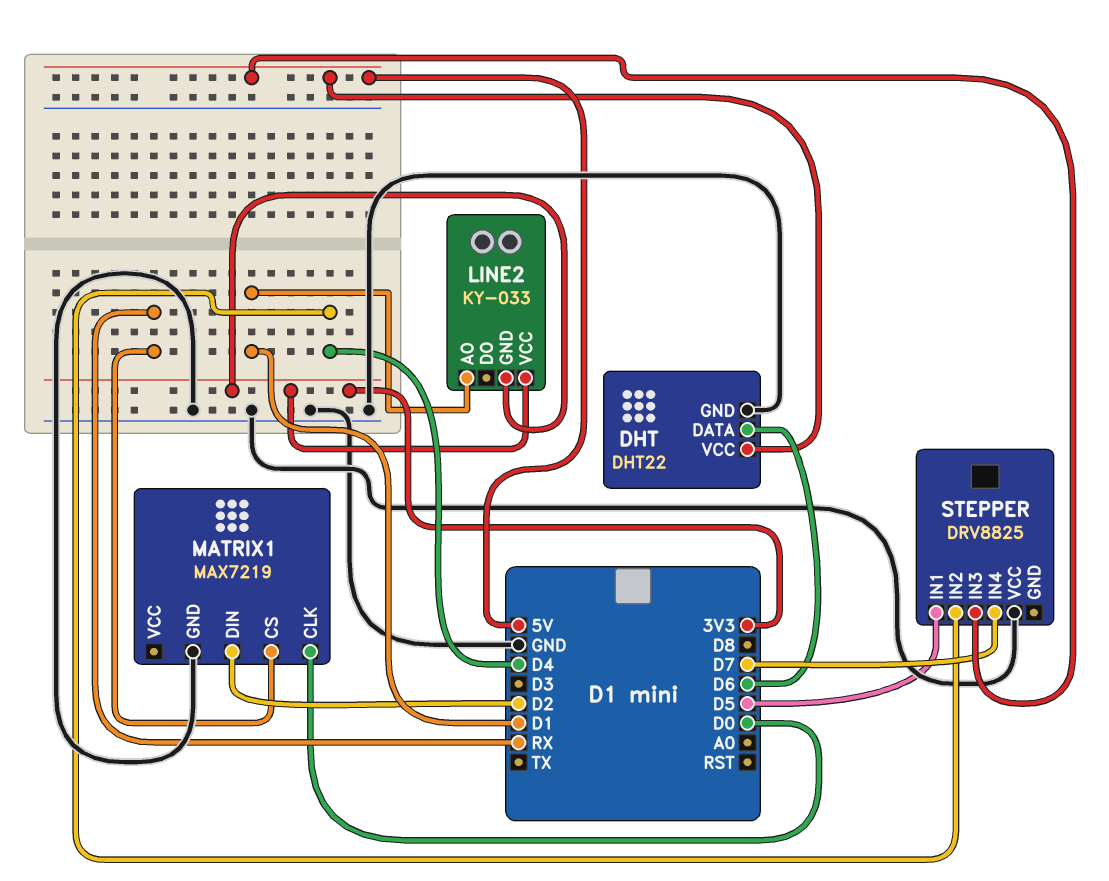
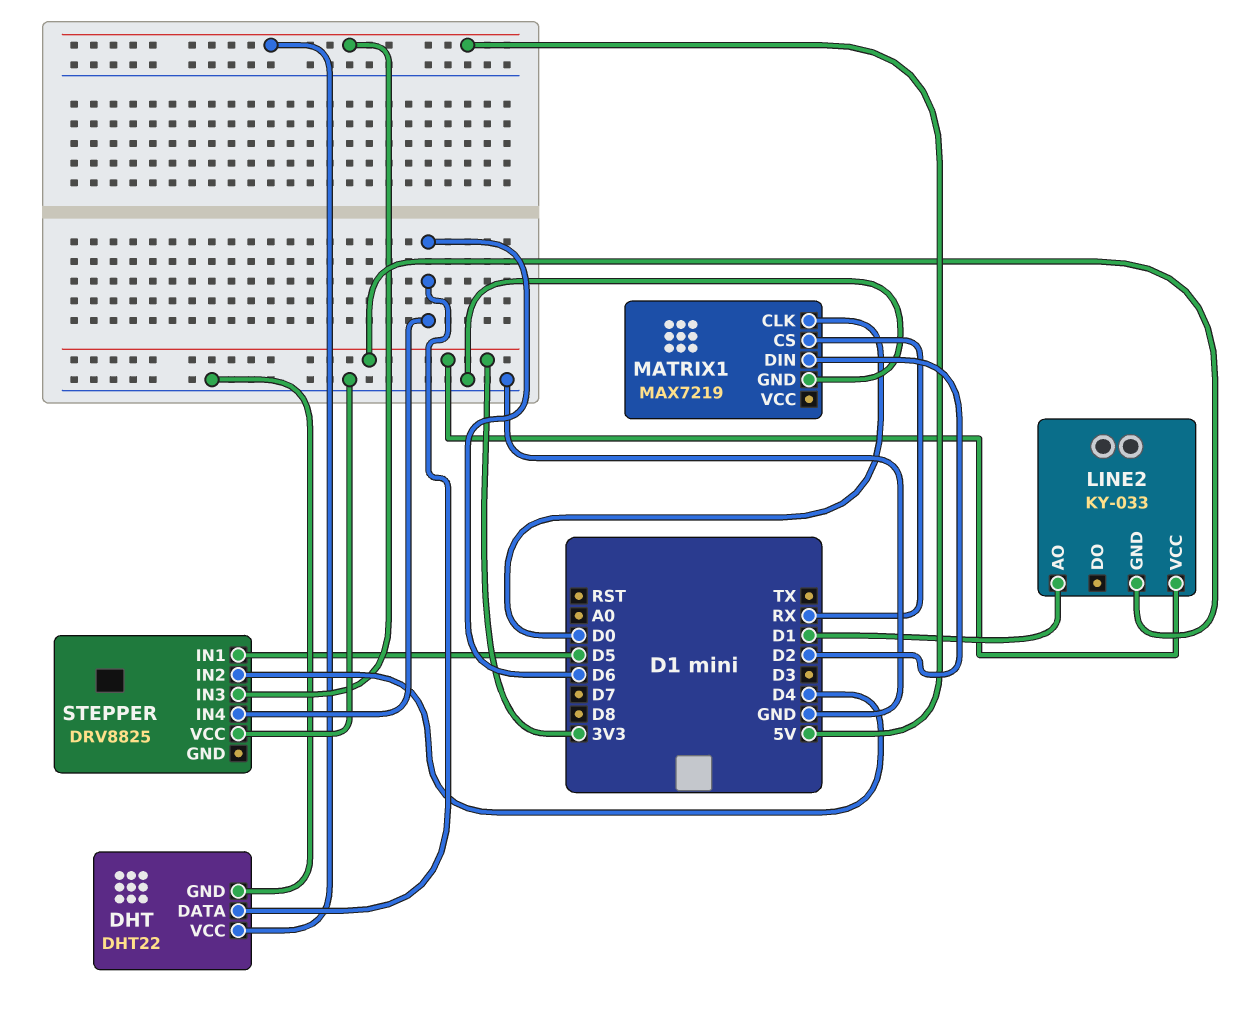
STEPPER pin IN4: D7 -> D6

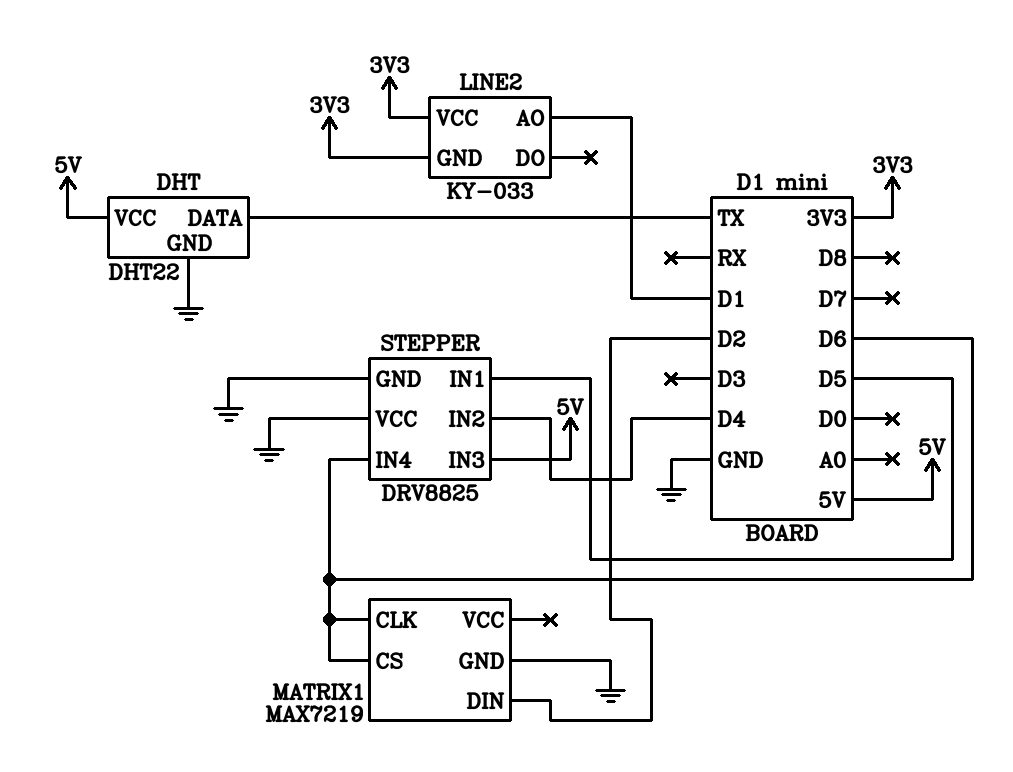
DHT pin DATA: D6 -> TX
MATRIX1 pin CLK: D0 -> D6
MATRIX1 pin CS: RX -> D6
STEPPER pin GND: none -> GND

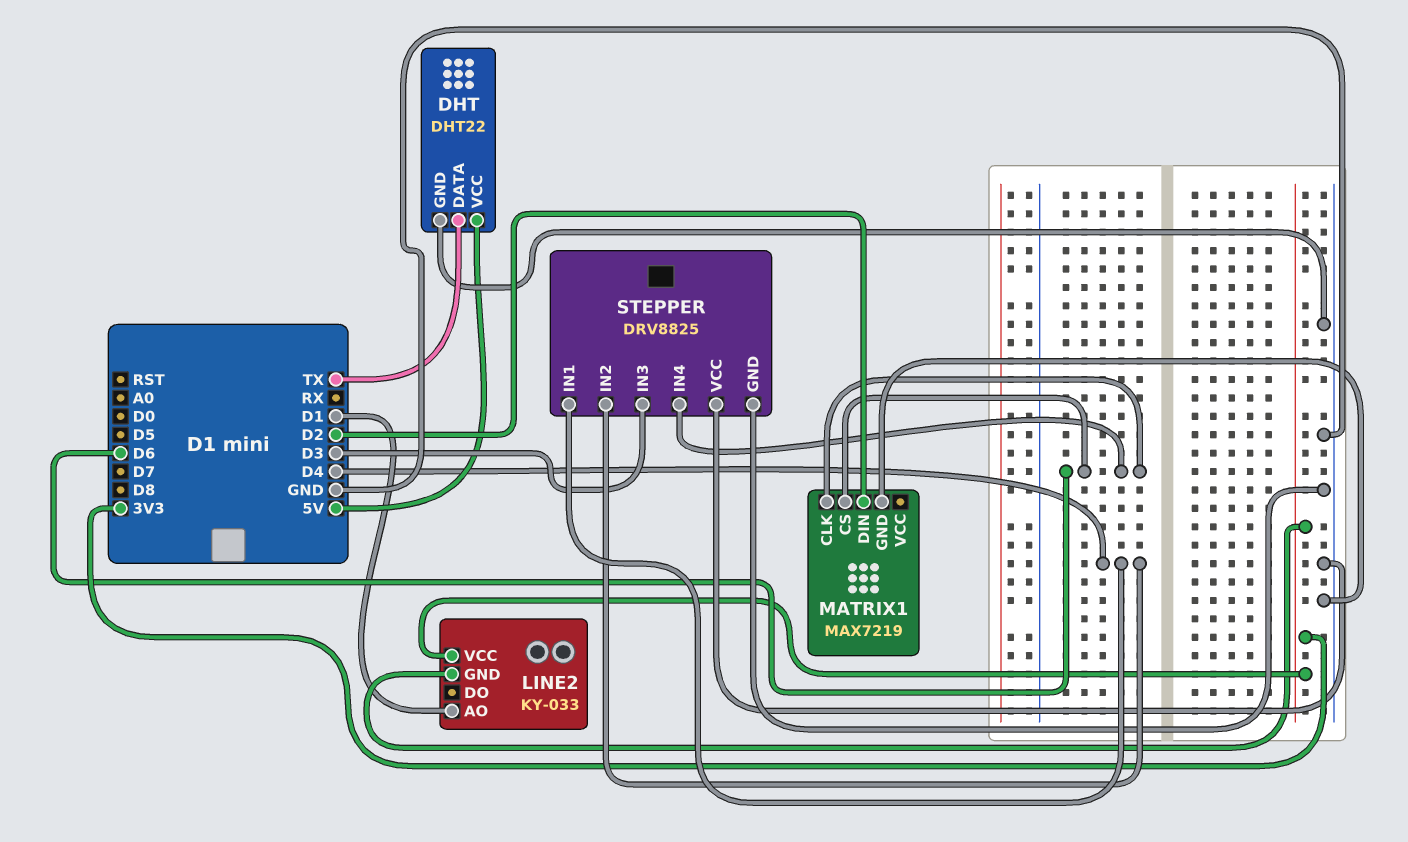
STEPPER pin IN1: D5 -> D4
STEPPER pin IN3: 5V -> D3

